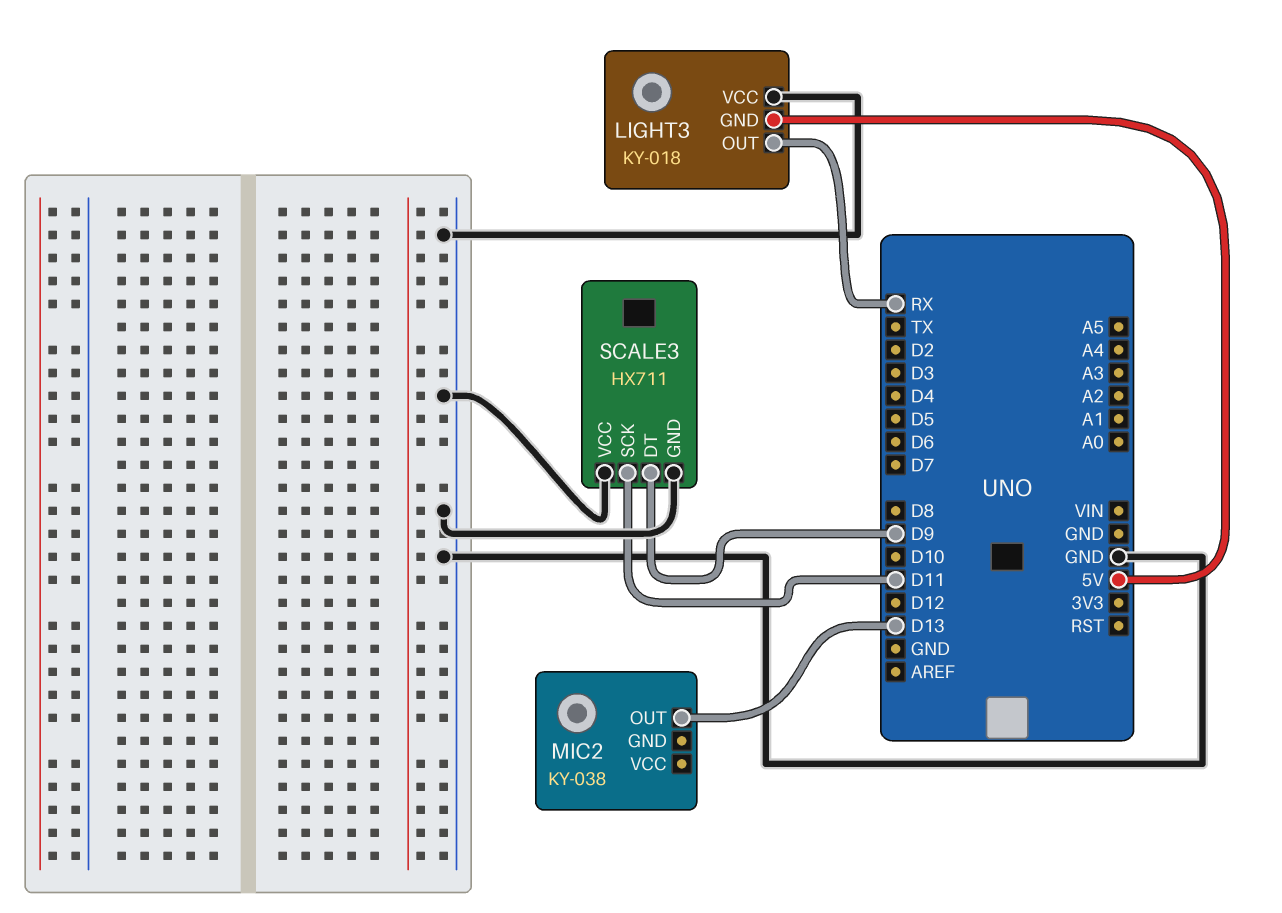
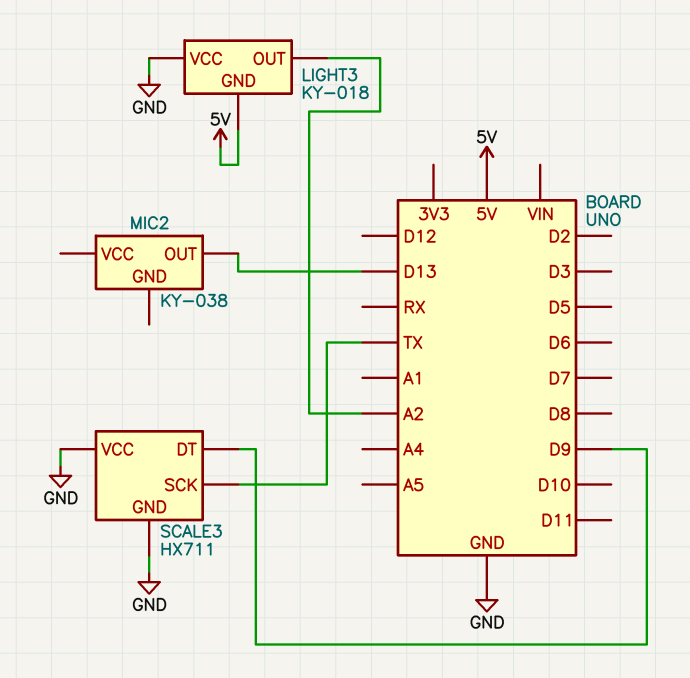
LIGHT3 pin OUT: RX -> A2
SCALE3 pin SCK: D11 -> TX

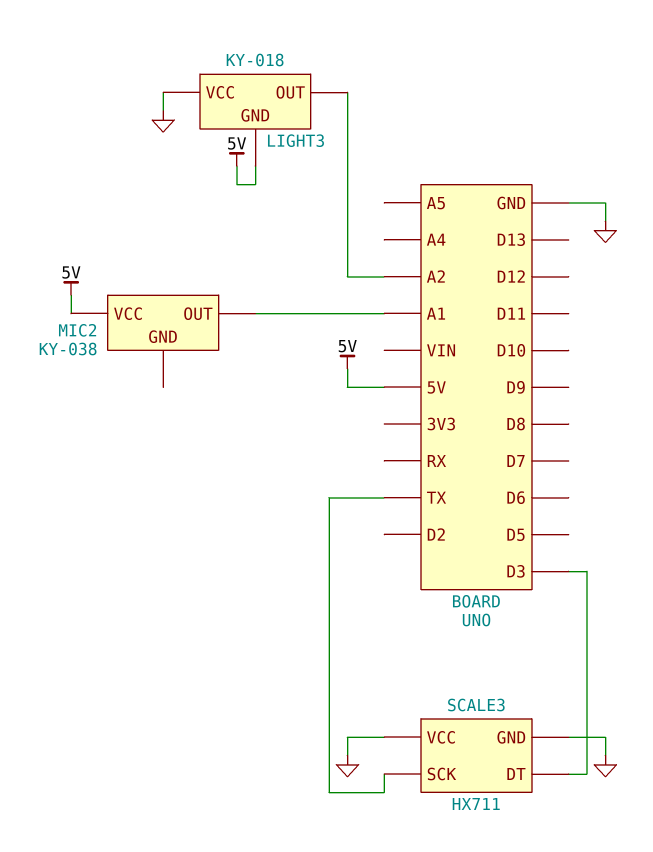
MIC2 pin OUT: D13 -> A1
MIC2 pin VCC: none -> 5V
SCALE3 pin DT: D9 -> D3

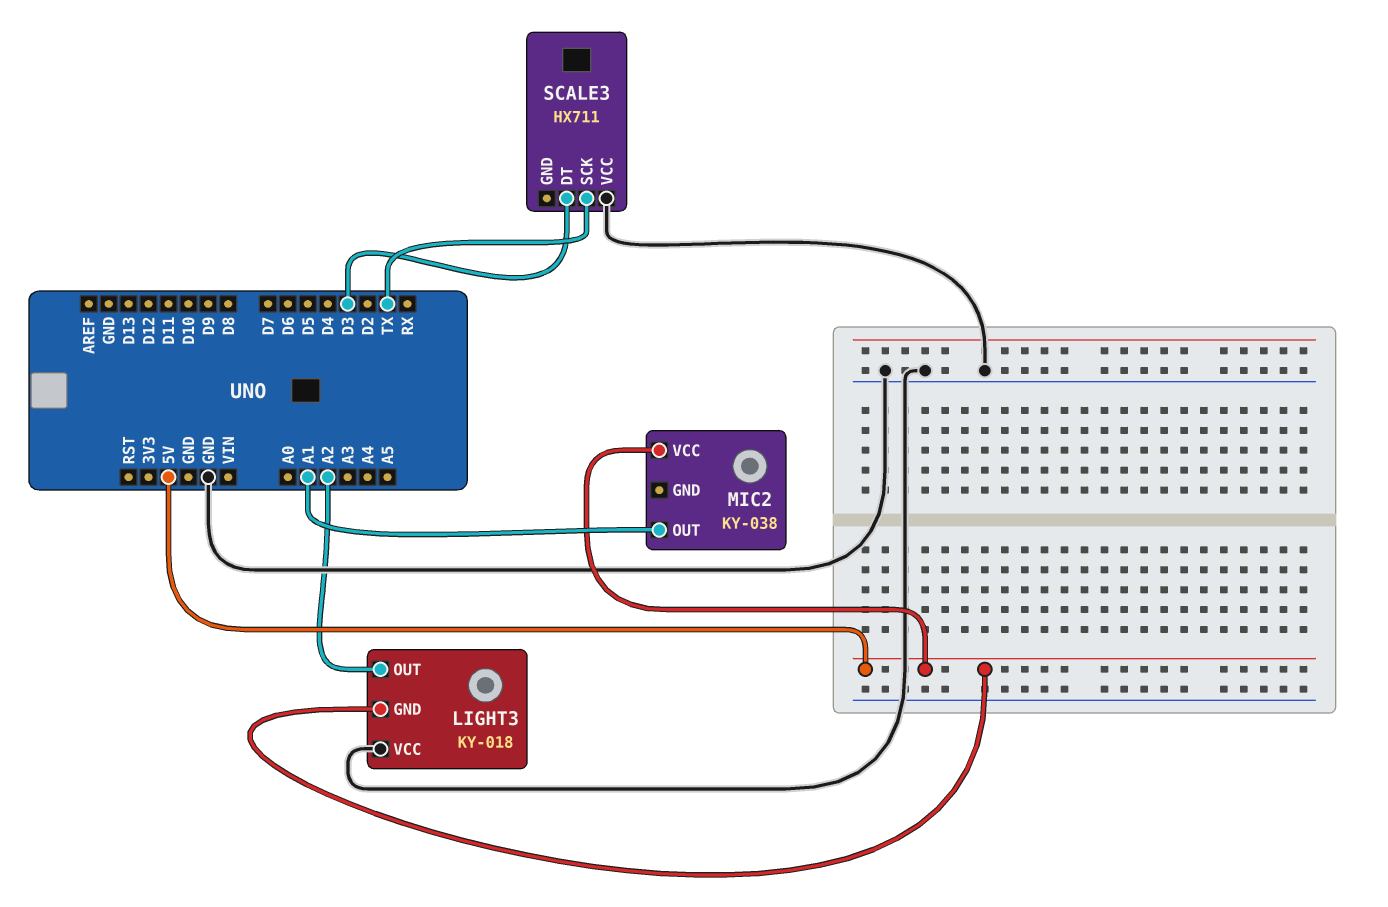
SCALE3 pin GND: GND -> none

